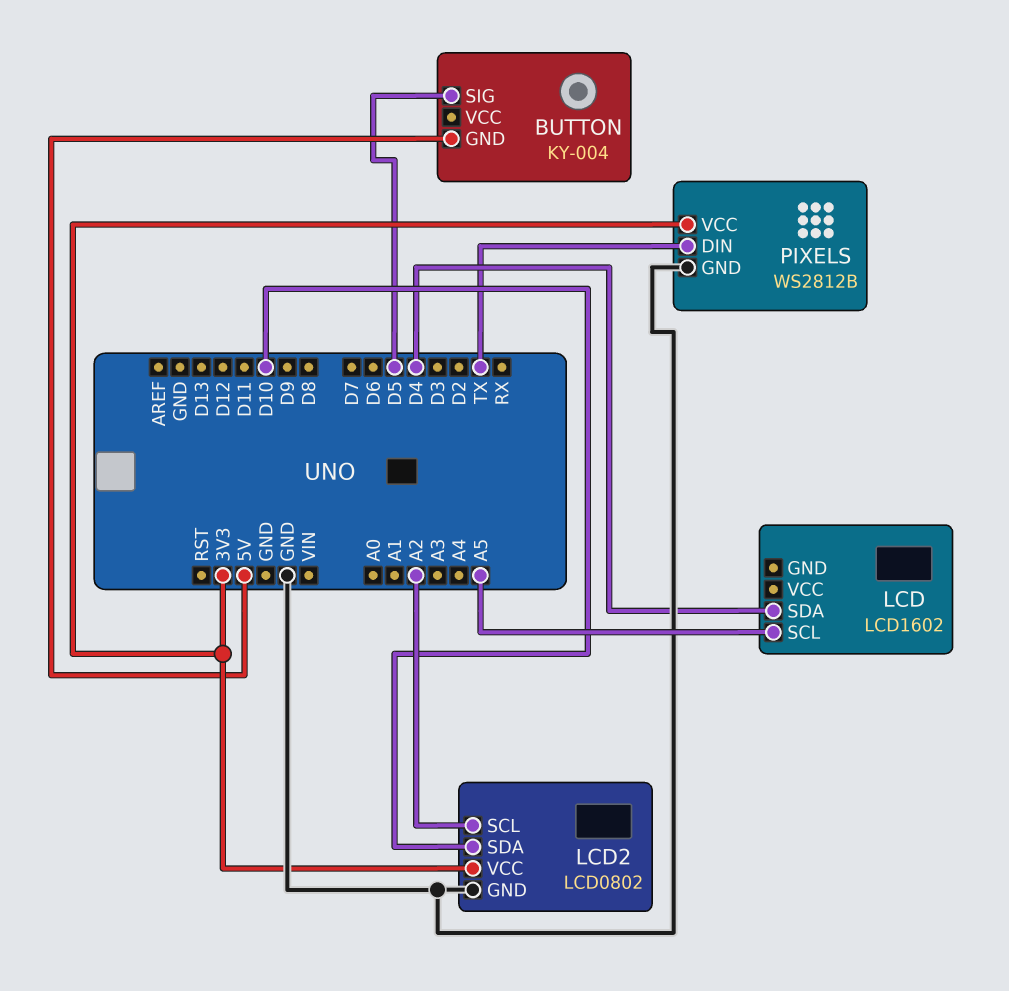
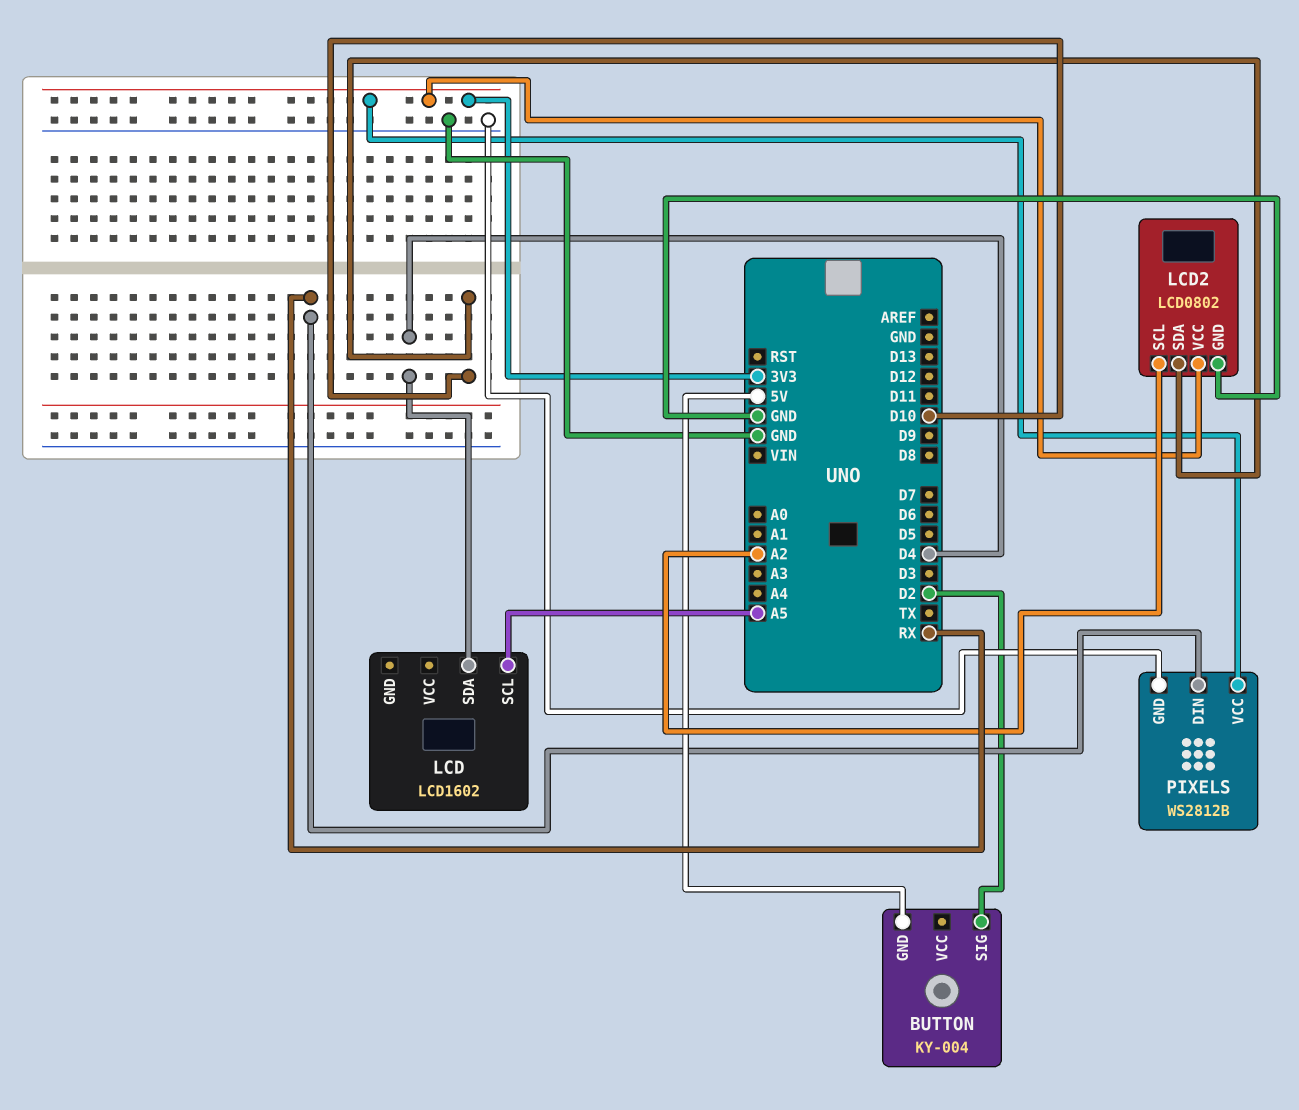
BUTTON pin SIG: D5 -> D2
PIXELS pin DIN: TX -> RX

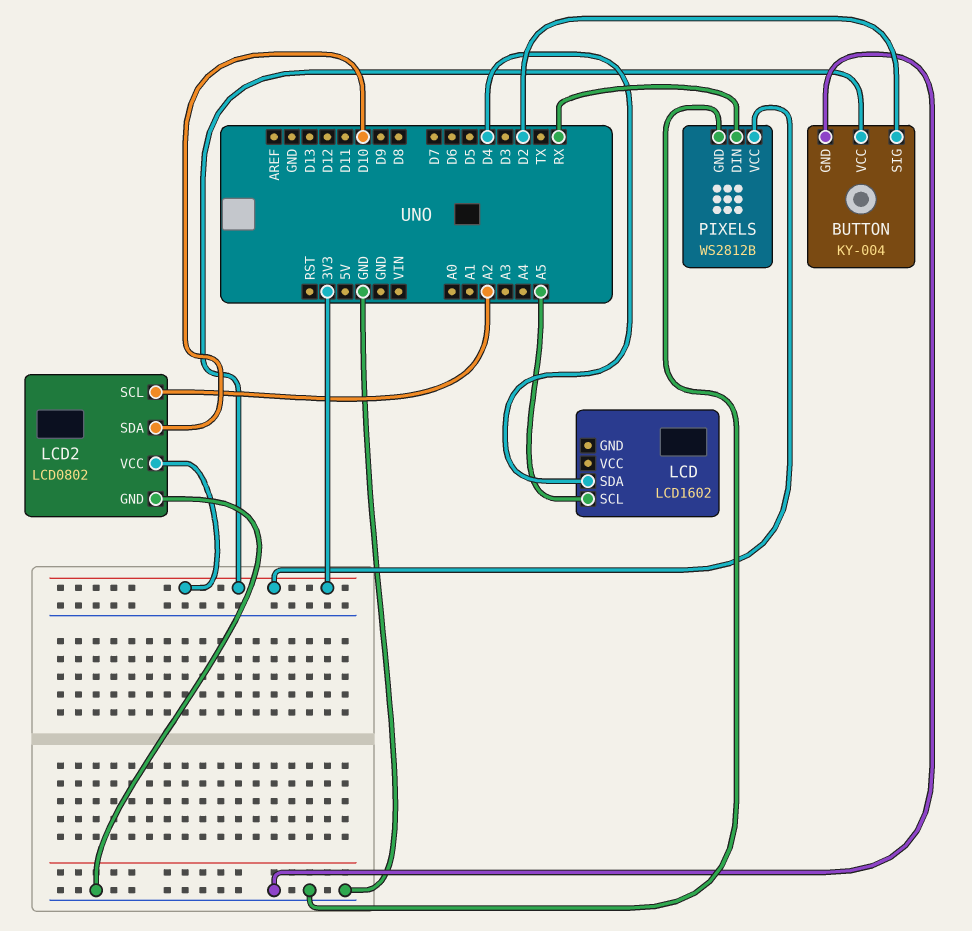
BUTTON pin GND: 5V -> GND
BUTTON pin VCC: none -> 3V3

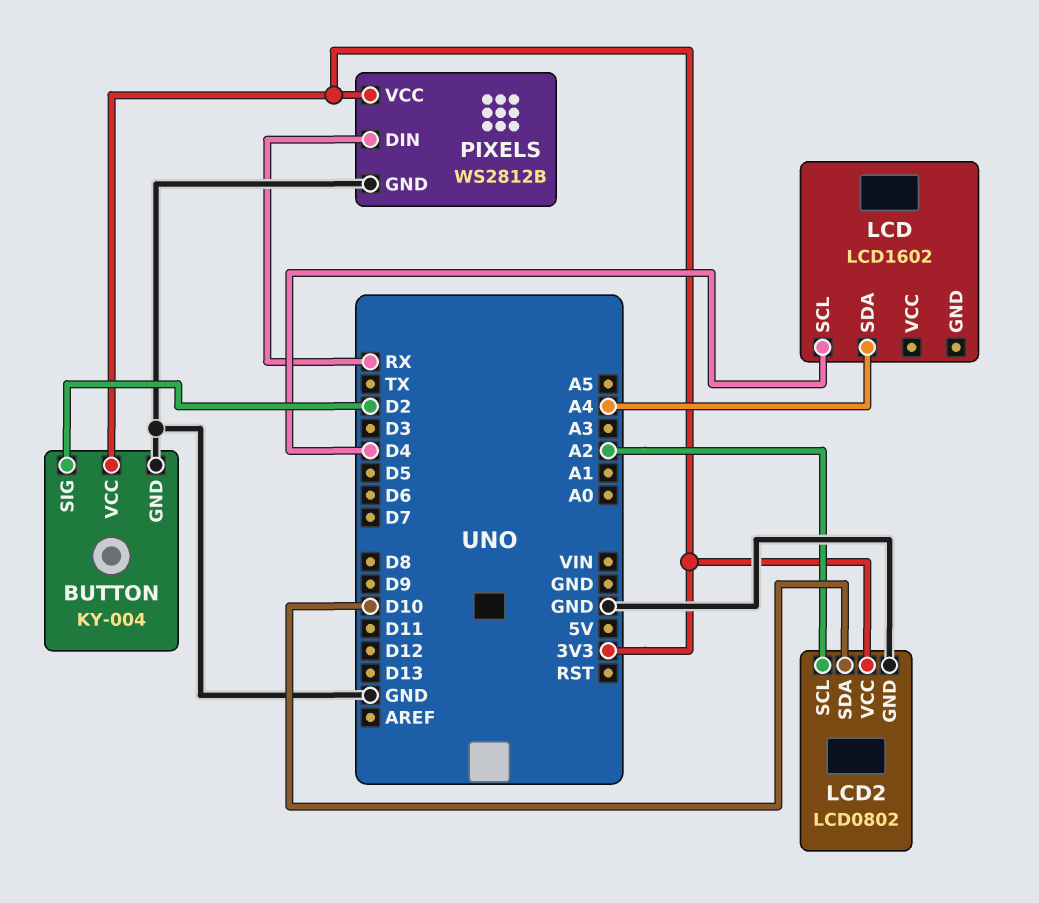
LCD pin SCL: A5 -> D4
LCD pin SDA: D4 -> A4

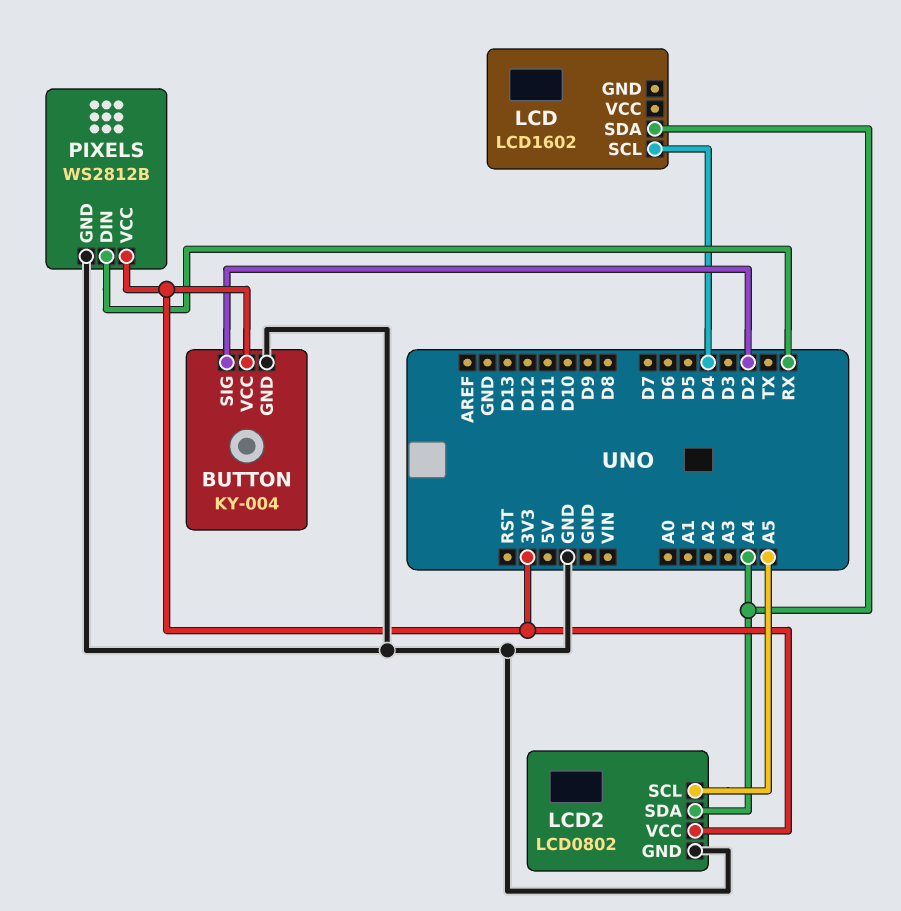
LCD2 pin SCL: A2 -> A5
LCD2 pin SDA: D10 -> A4

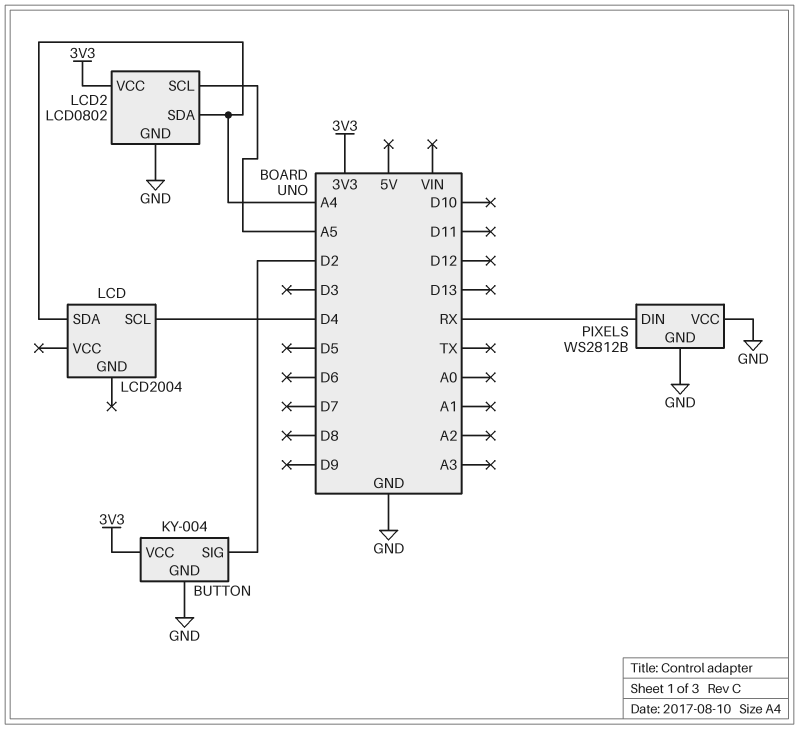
LCD: LCD1602 -> LCD2004
PIXELS pin VCC: 3V3 -> GND

